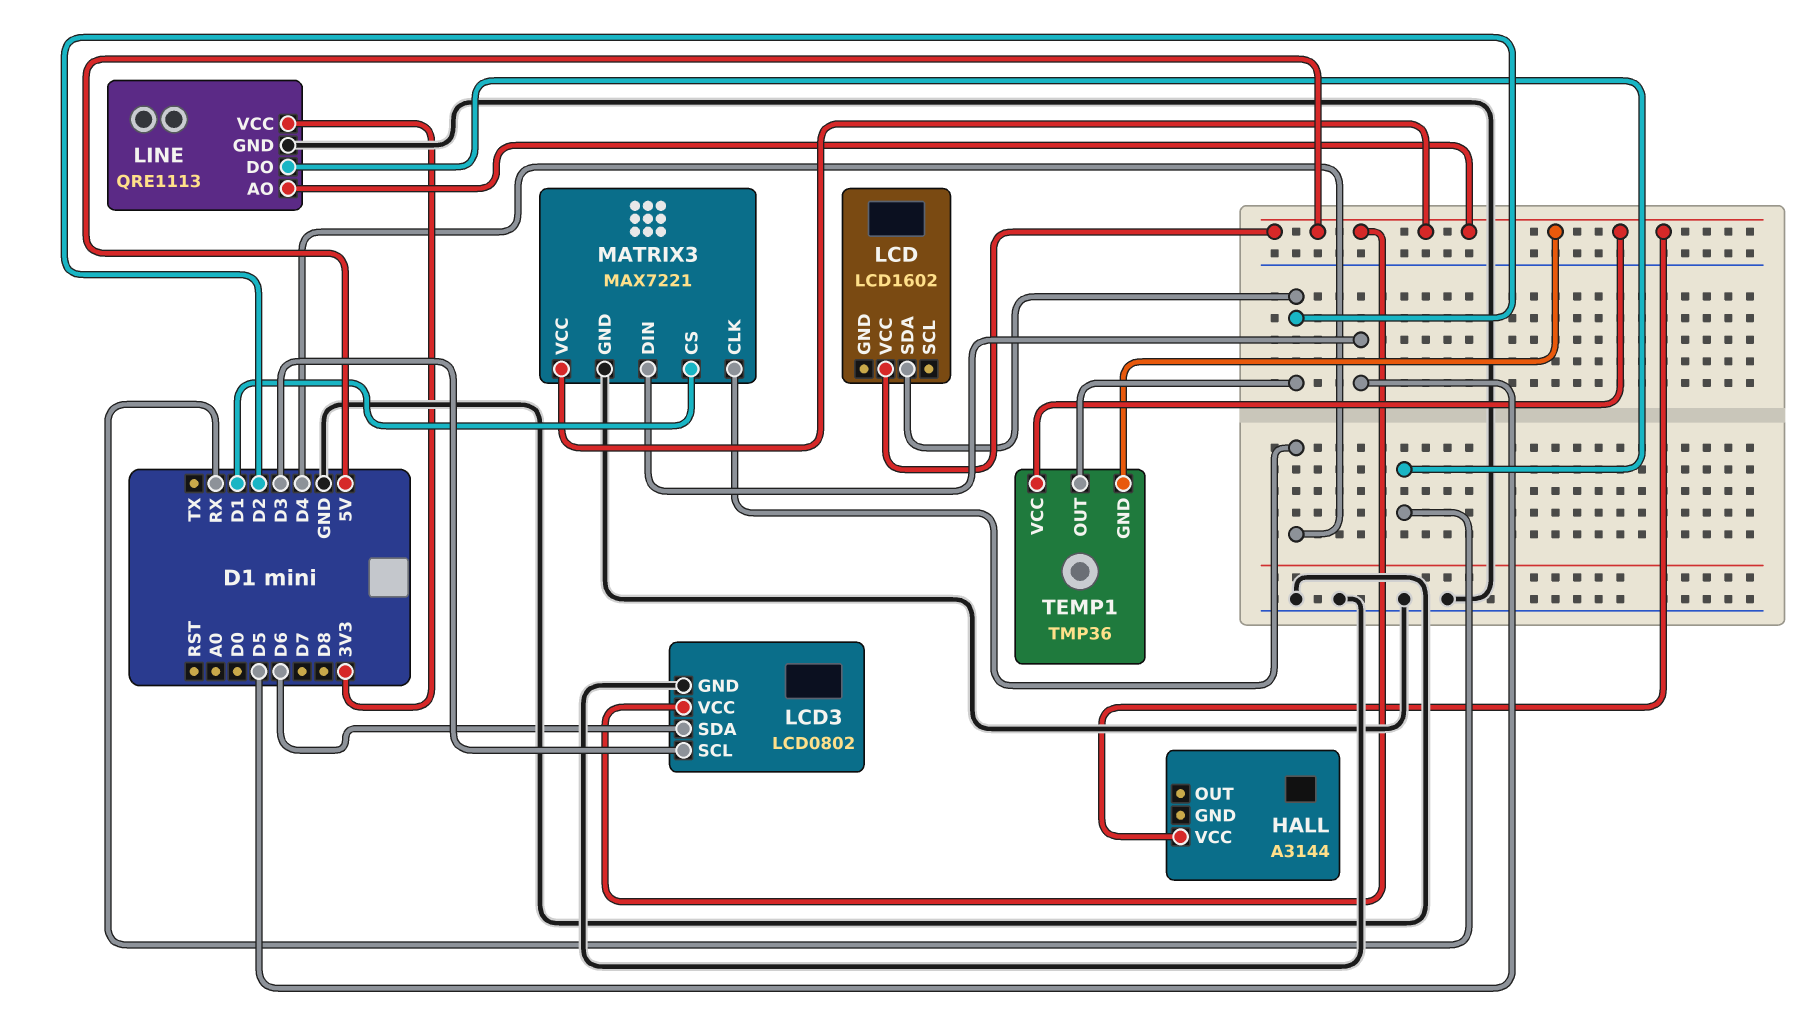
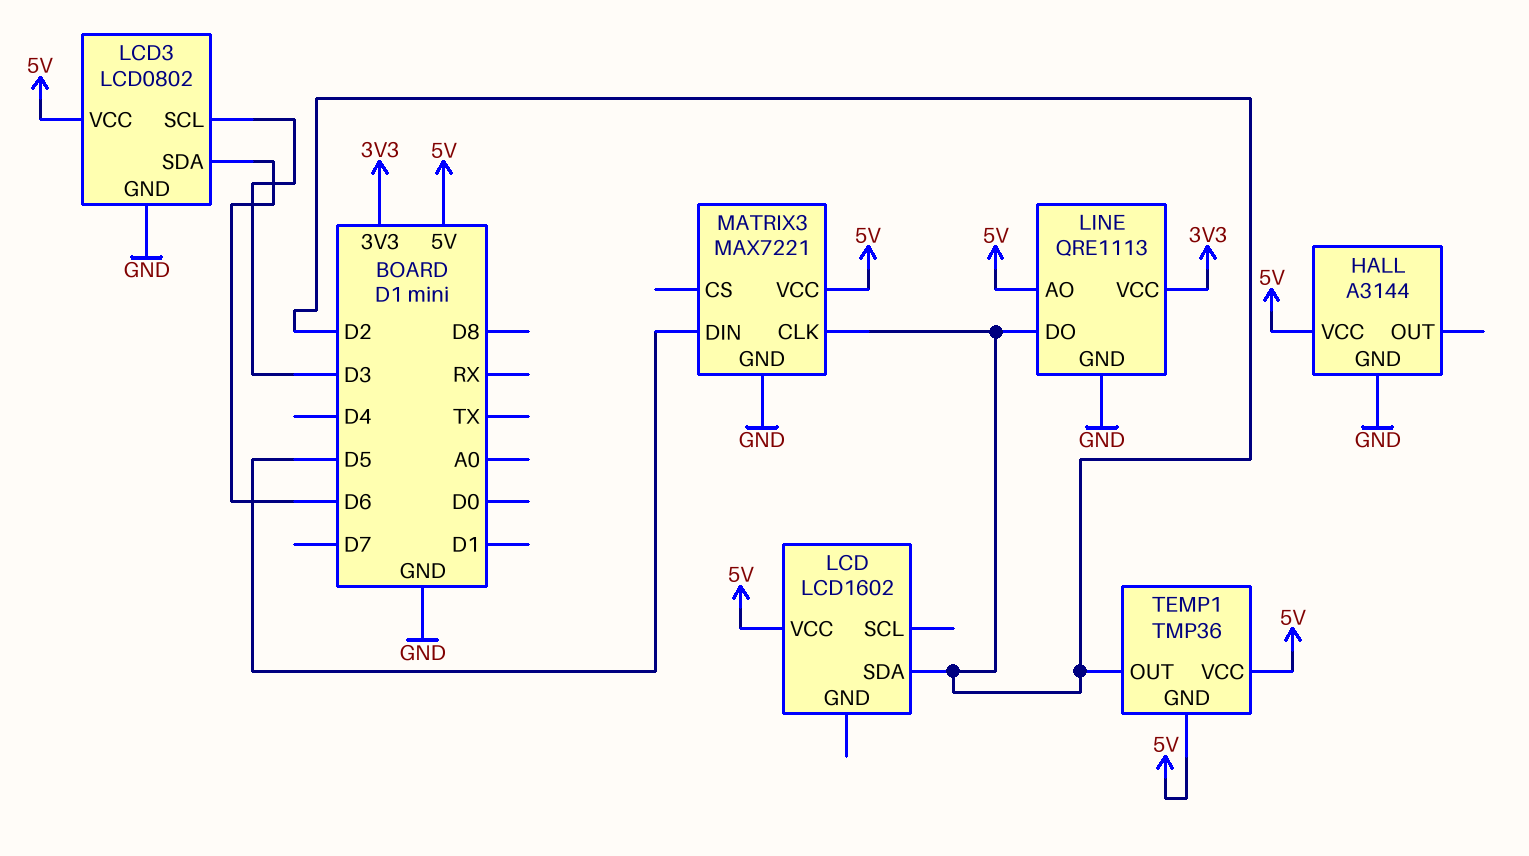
HALL pin GND: none -> GND
LINE pin DO: RX -> D2
MATRIX3 pin CLK: D4 -> D2
MATRIX3 pin CS: D1 -> none

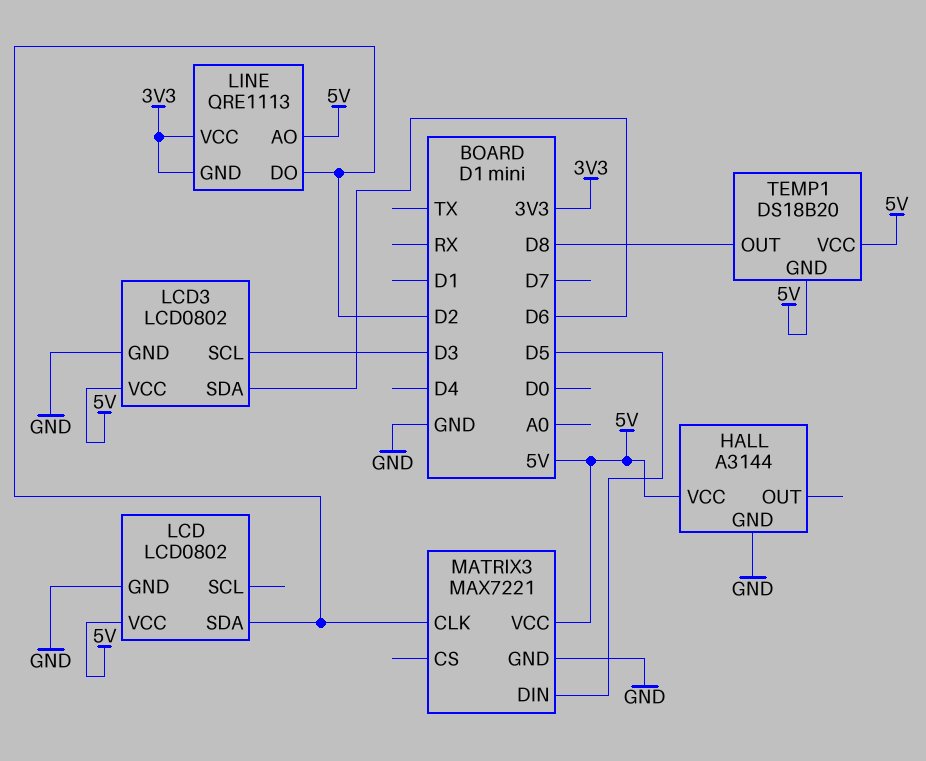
LCD: LCD1602 -> LCD0802
LCD pin GND: none -> GND
LINE pin GND: GND -> 3V3
TEMP1: TMP36 -> DS18B20
TEMP1 pin OUT: D2 -> D8

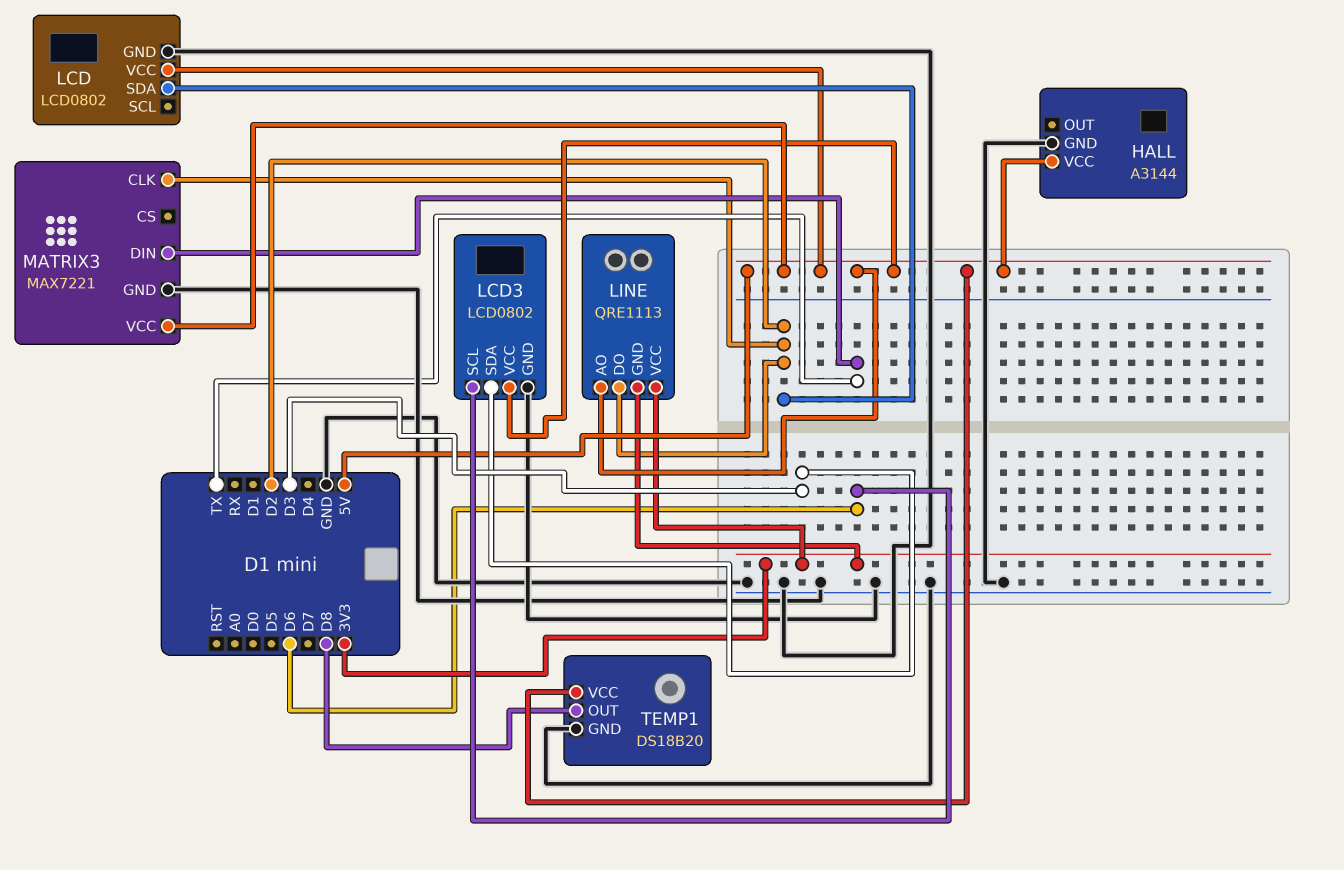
LCD3 pin SCL: D3 -> D6
LCD3 pin SDA: D6 -> D3
MATRIX3 pin DIN: D5 -> TX
TEMP1 pin GND: 5V -> GND

